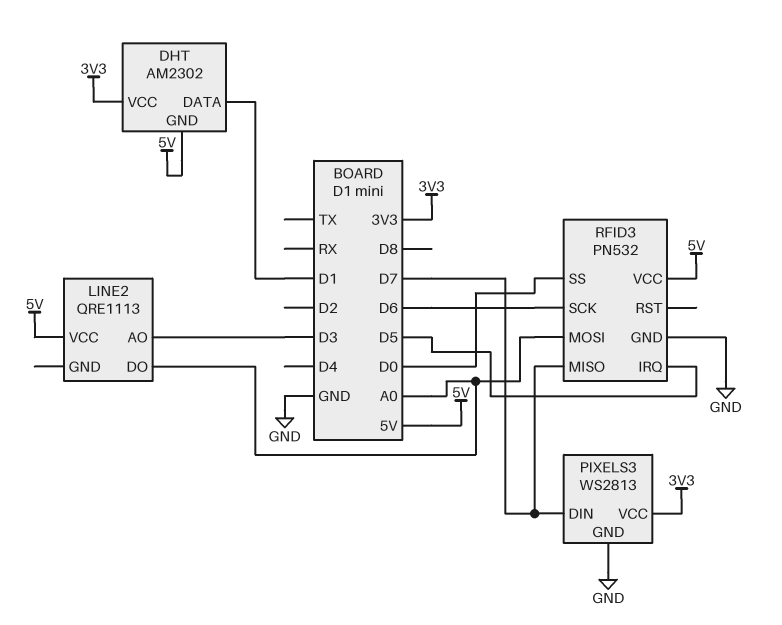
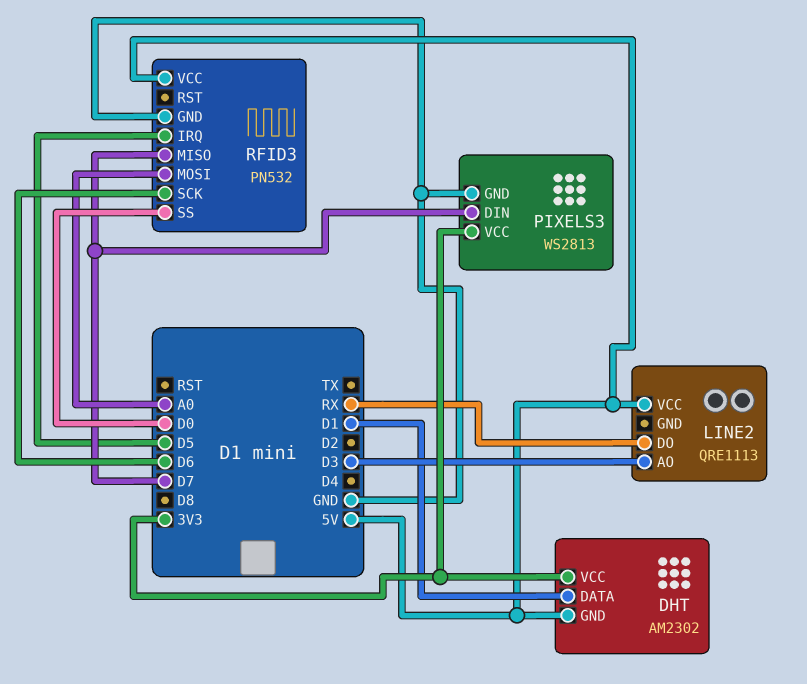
LINE2 pin DO: A0 -> RX

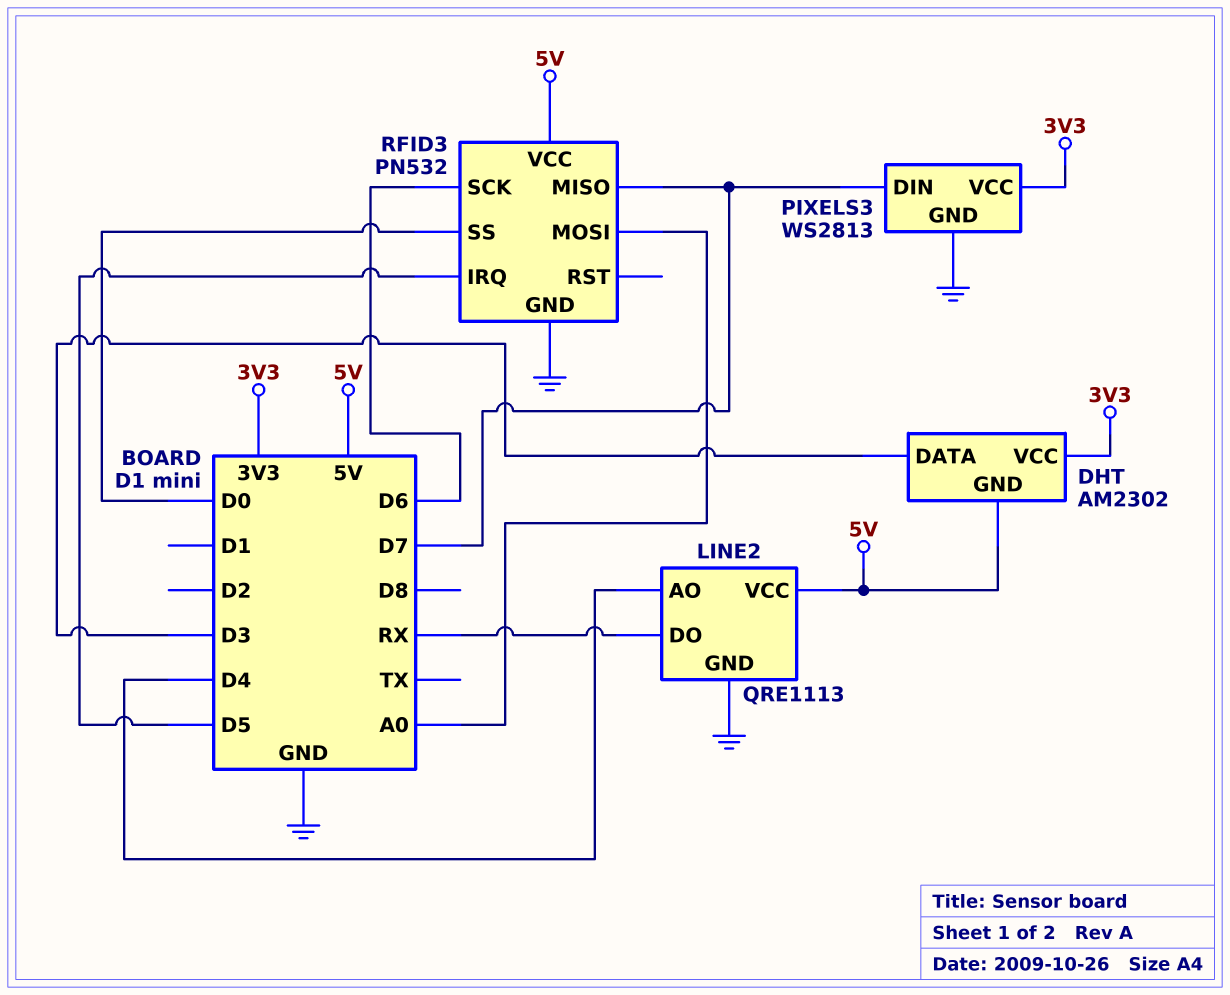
DHT pin DATA: D1 -> D3
LINE2 pin AO: D3 -> D4
LINE2 pin GND: none -> GND

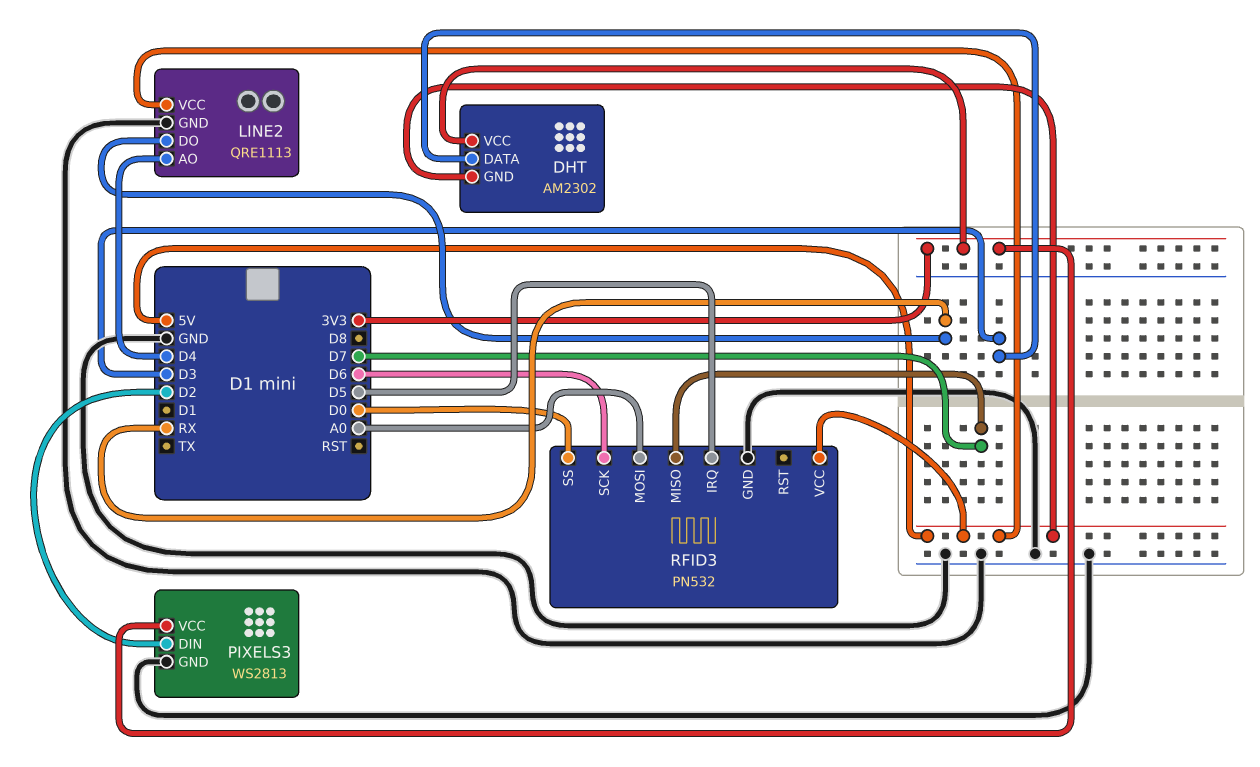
PIXELS3 pin DIN: D7 -> D2

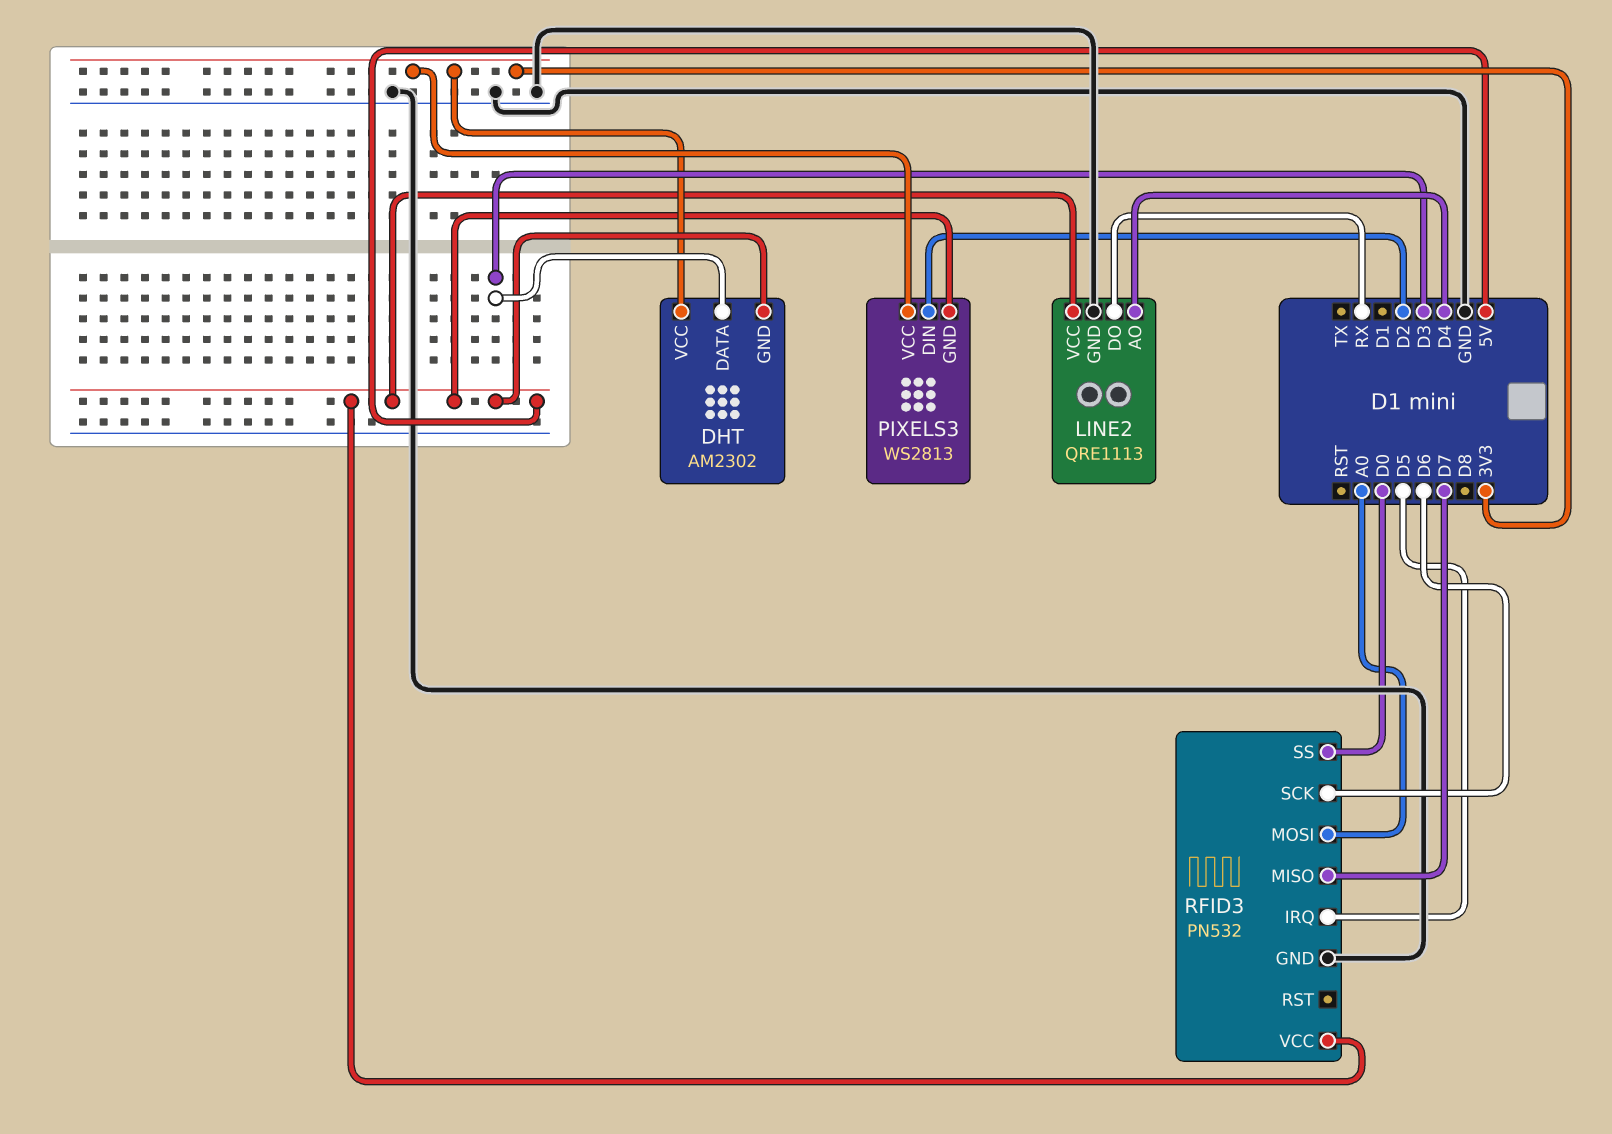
PIXELS3 pin GND: GND -> 5V

